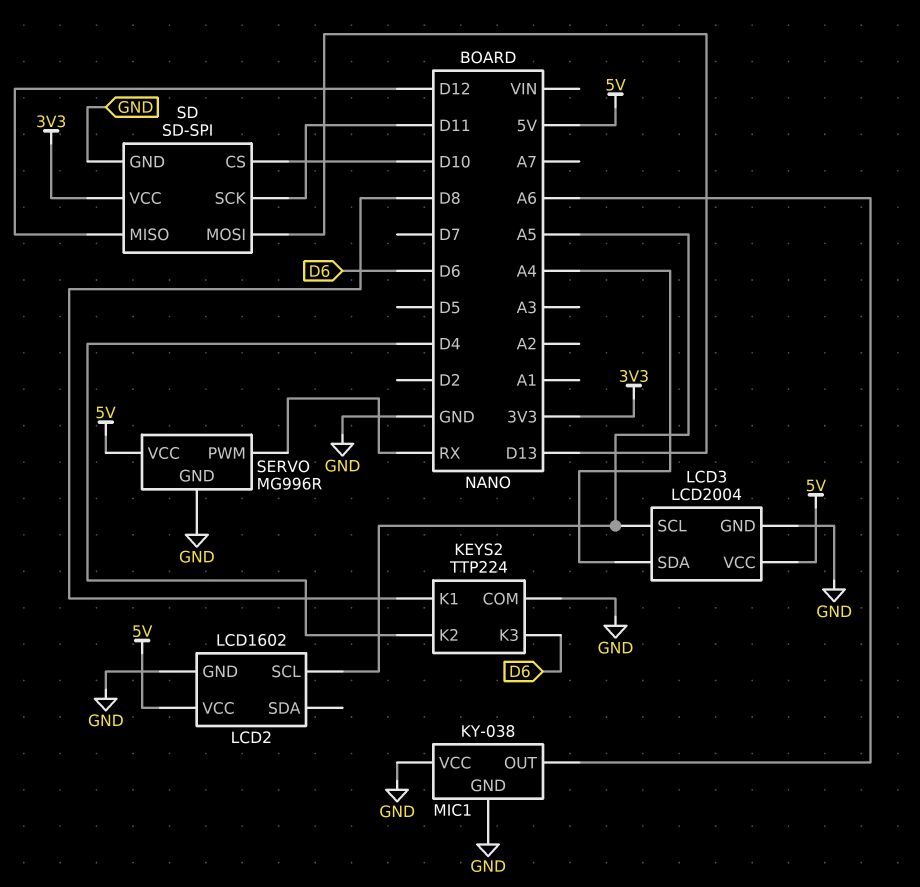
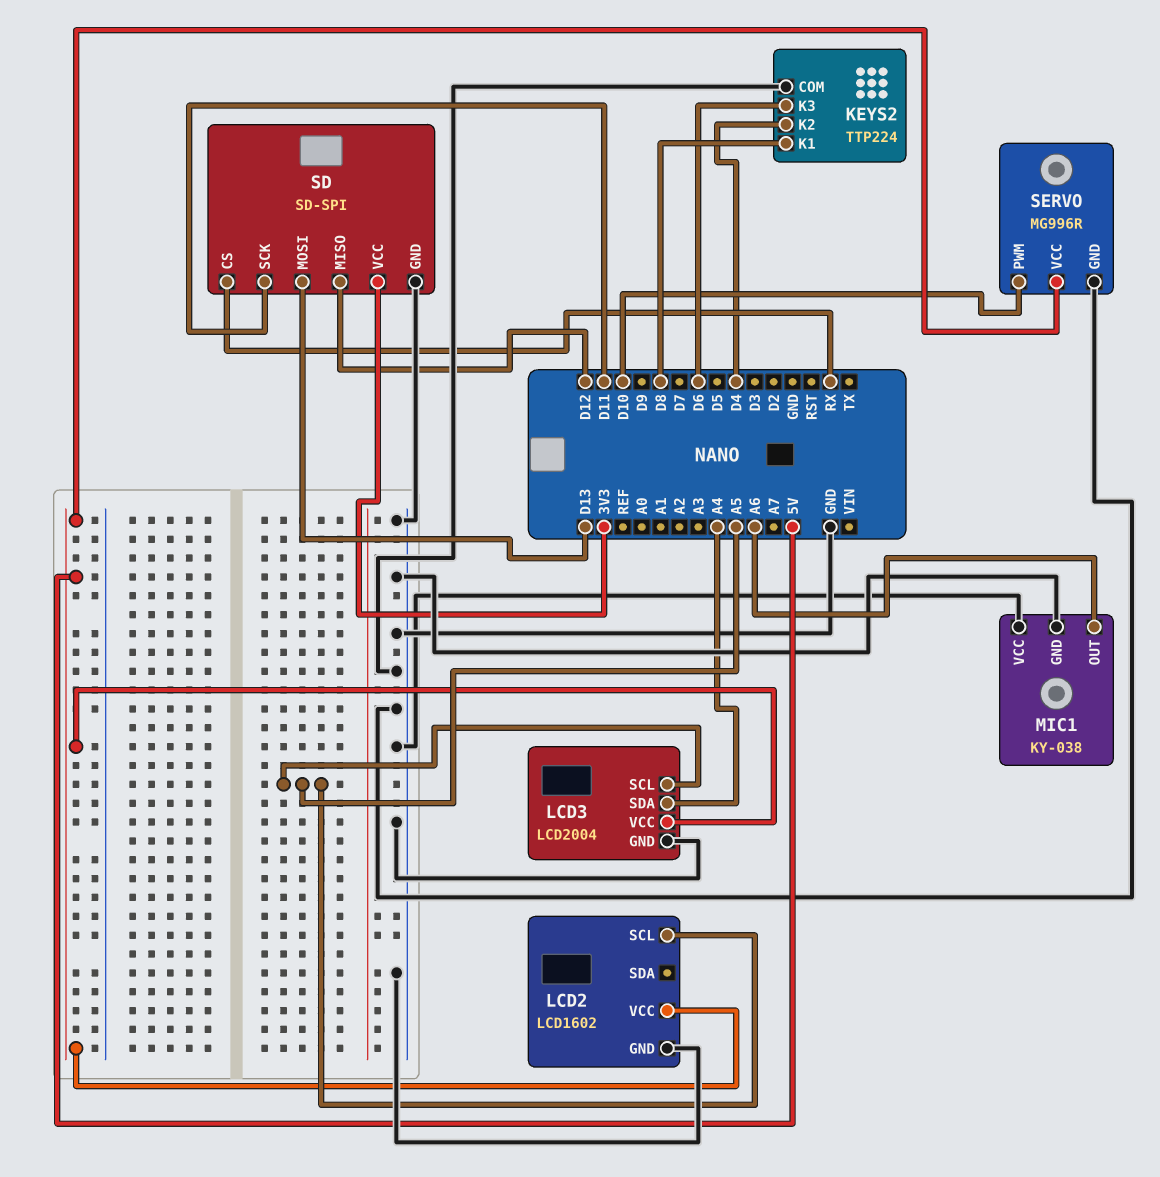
SD pin CS: D10 -> RX
SERVO pin PWM: RX -> D10

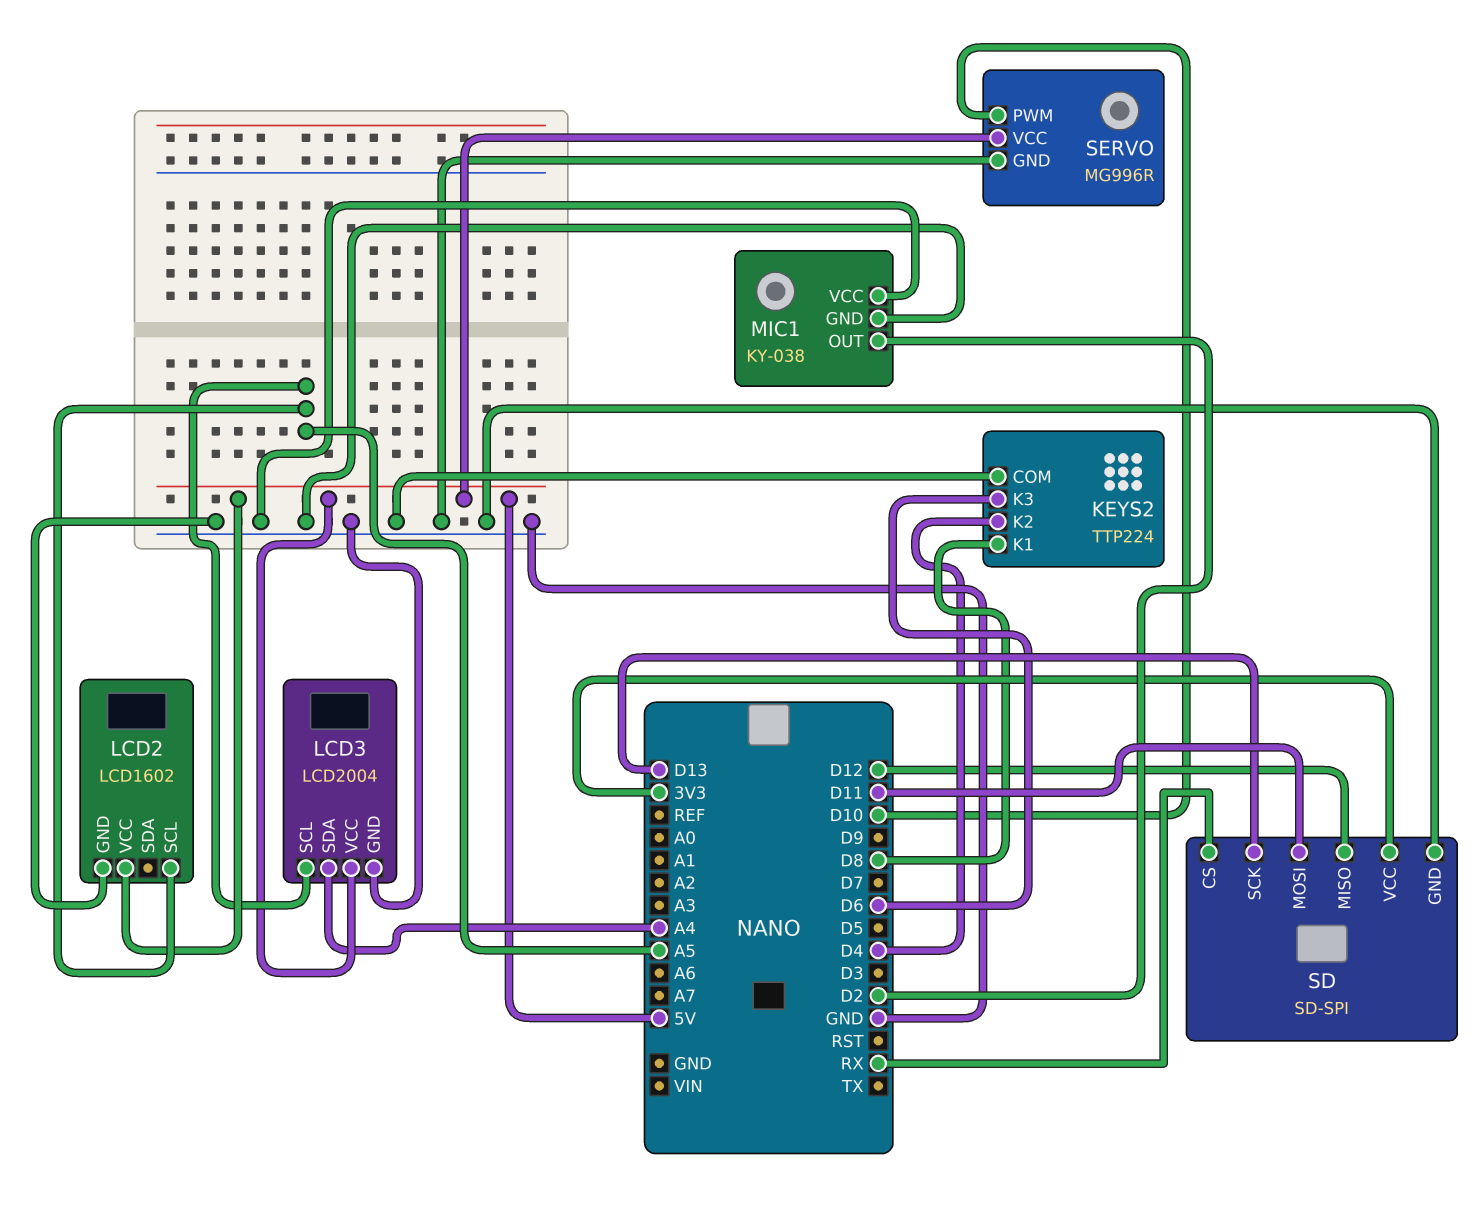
MIC1 pin OUT: A6 -> D2
SD pin MOSI: D13 -> D11
SD pin SCK: D11 -> D13

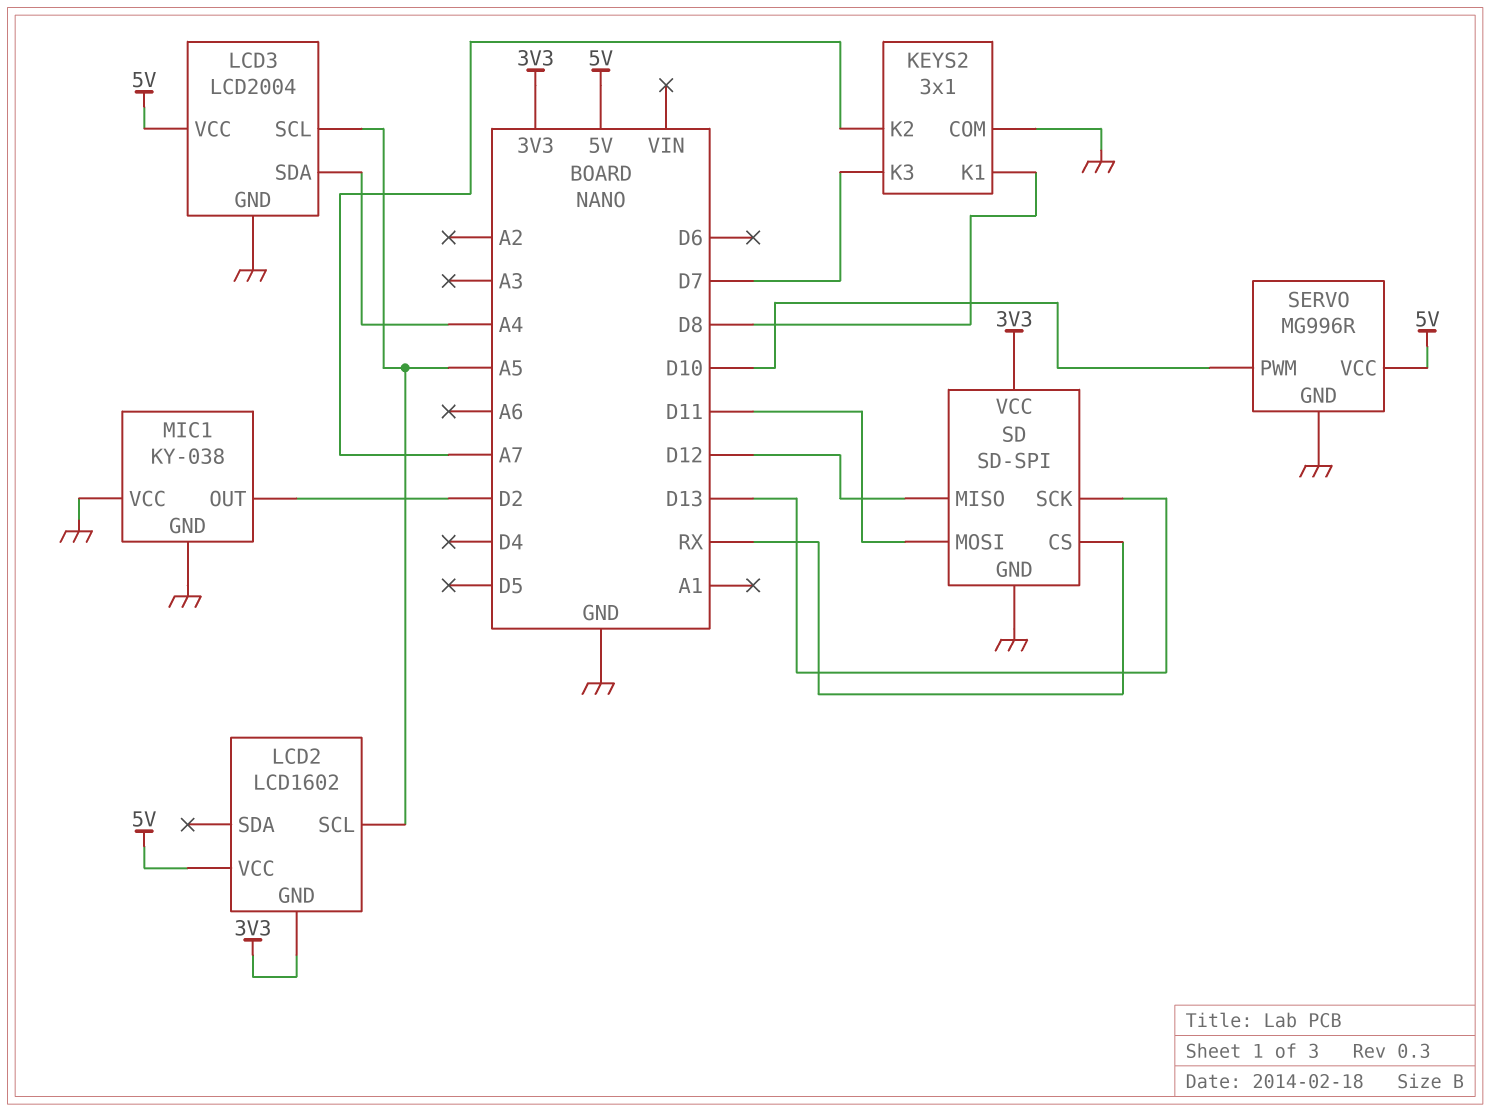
KEYS2: TTP224 -> 3x1
KEYS2 pin K2: D4 -> A7
KEYS2 pin K3: D6 -> D7
LCD2 pin GND: GND -> 3V3

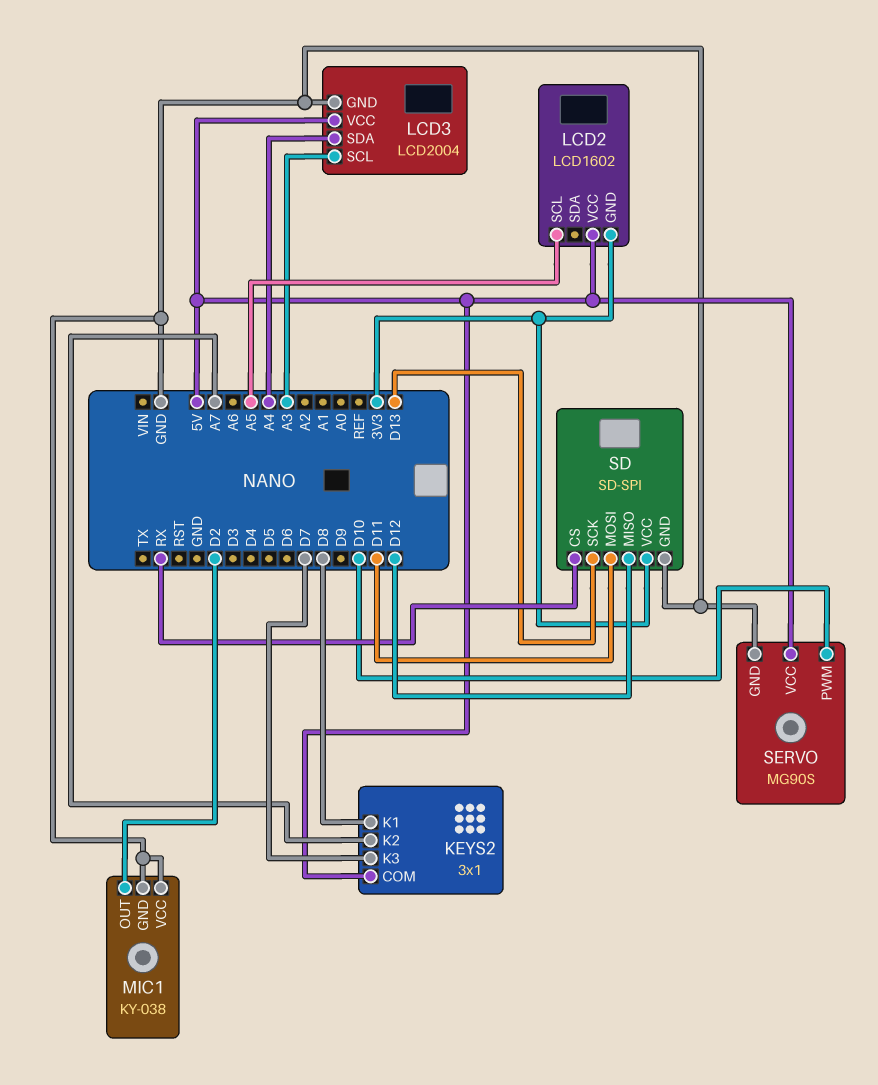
KEYS2 pin COM: GND -> 5V
LCD3 pin SCL: A5 -> A3
SERVO: MG996R -> MG90S

